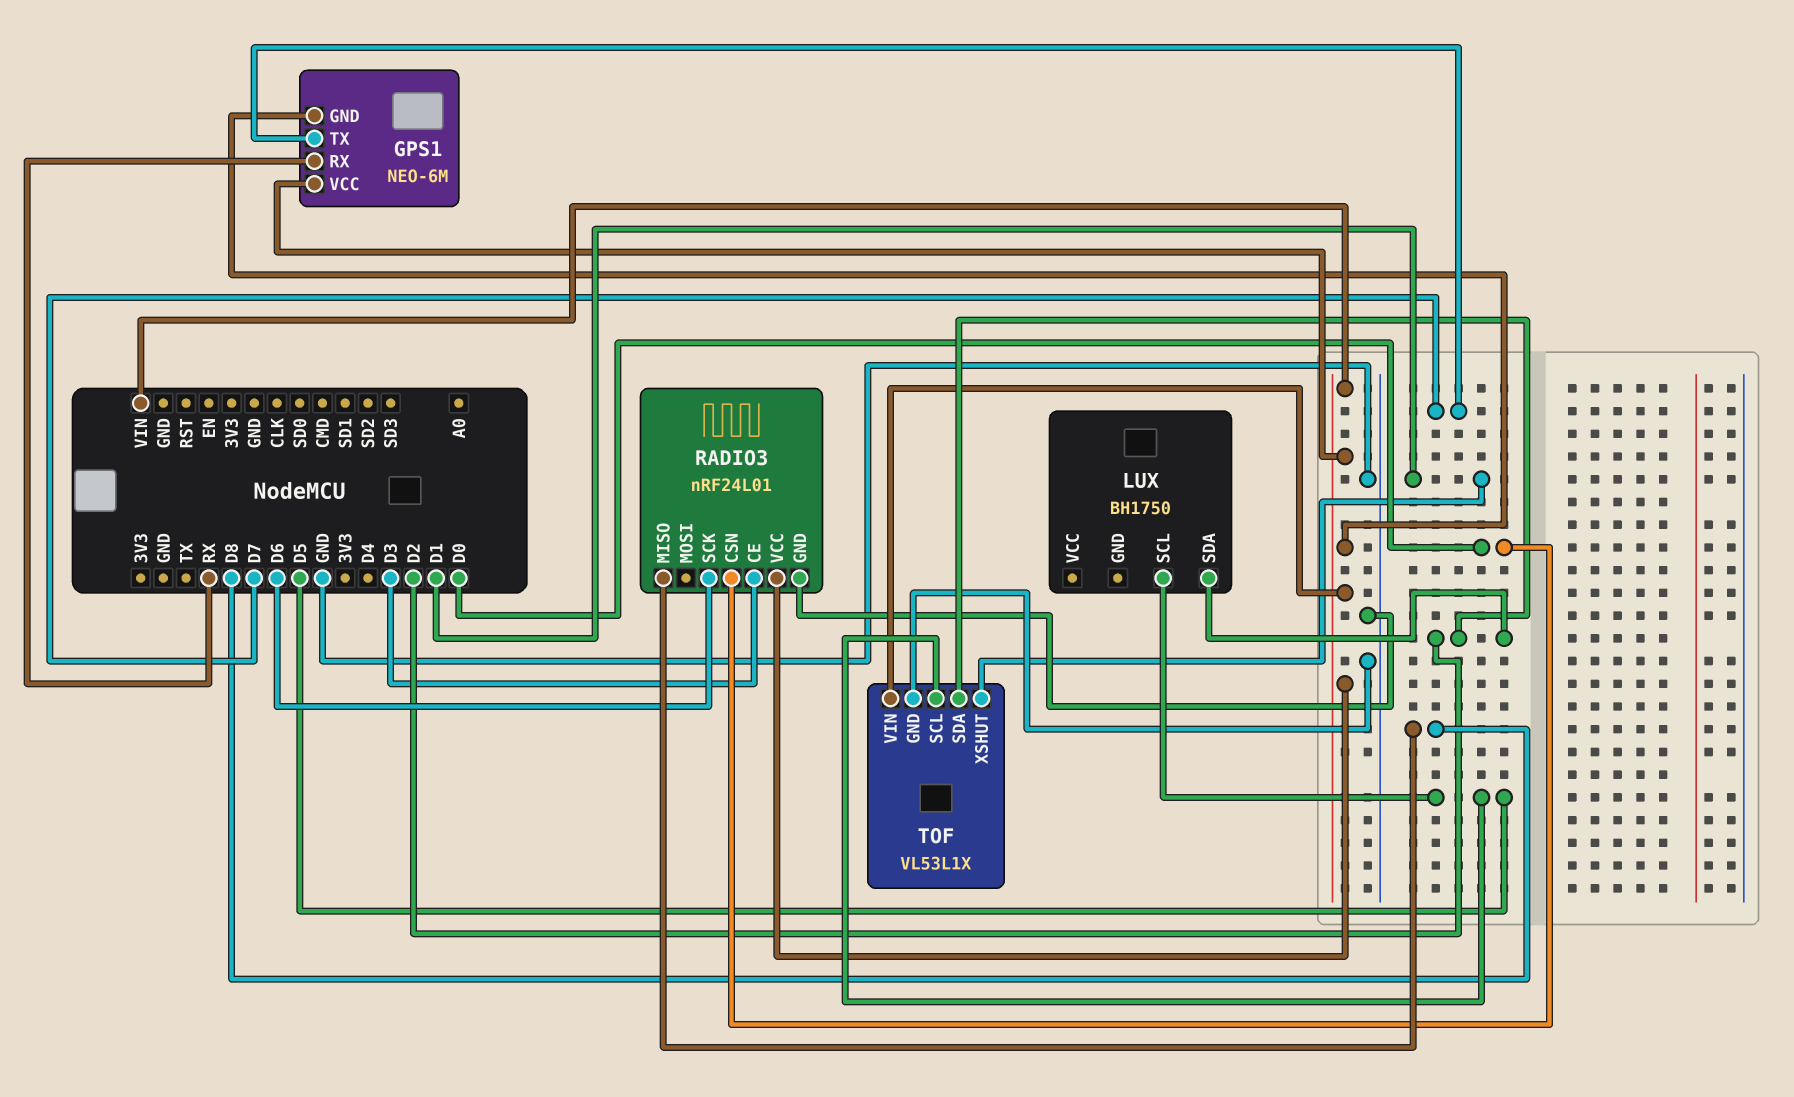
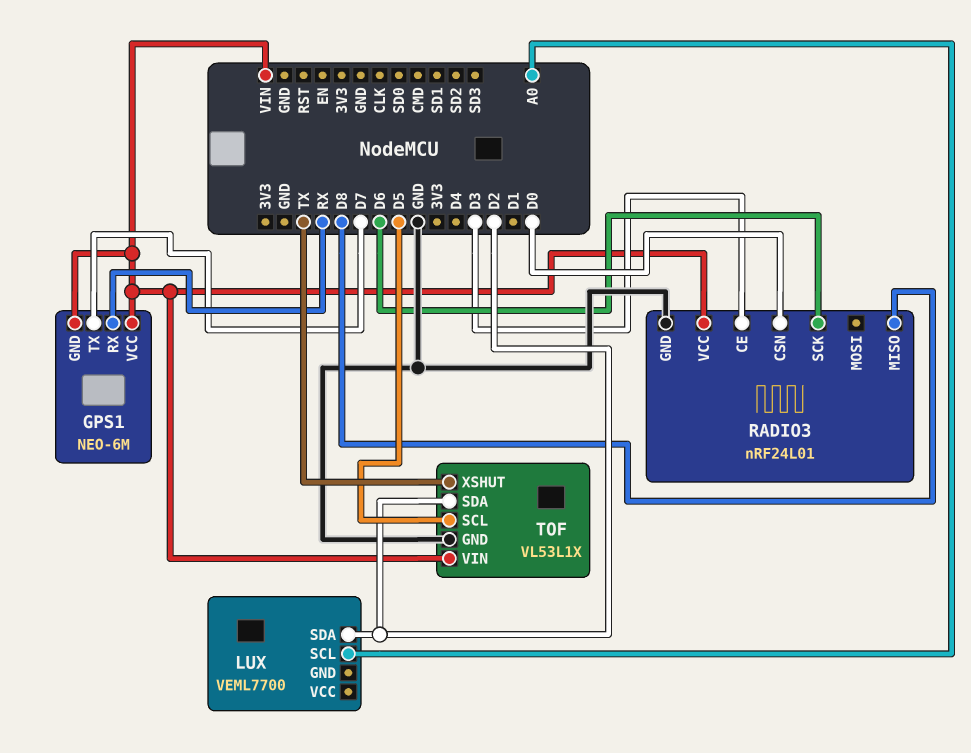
LUX: BH1750 -> VEML7700
LUX pin SCL: D5 -> A0
TOF pin XSHUT: D1 -> TX

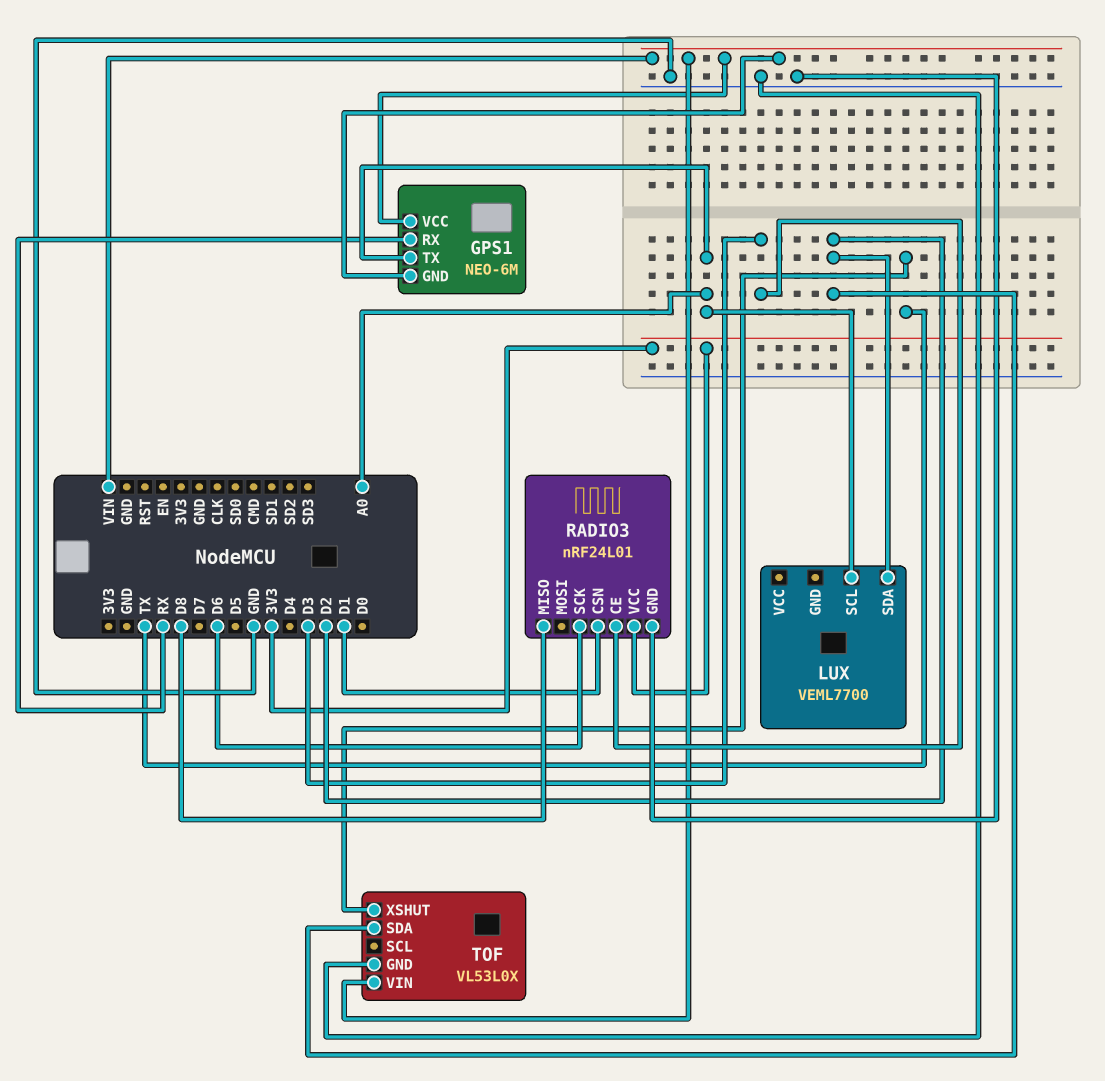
GPS1 pin TX: D7 -> A0
RADIO3 pin CSN: D0 -> D1
RADIO3 pin VCC: VIN -> 3V3
TOF: VL53L1X -> VL53L0X
TOF pin SCL: D5 -> none

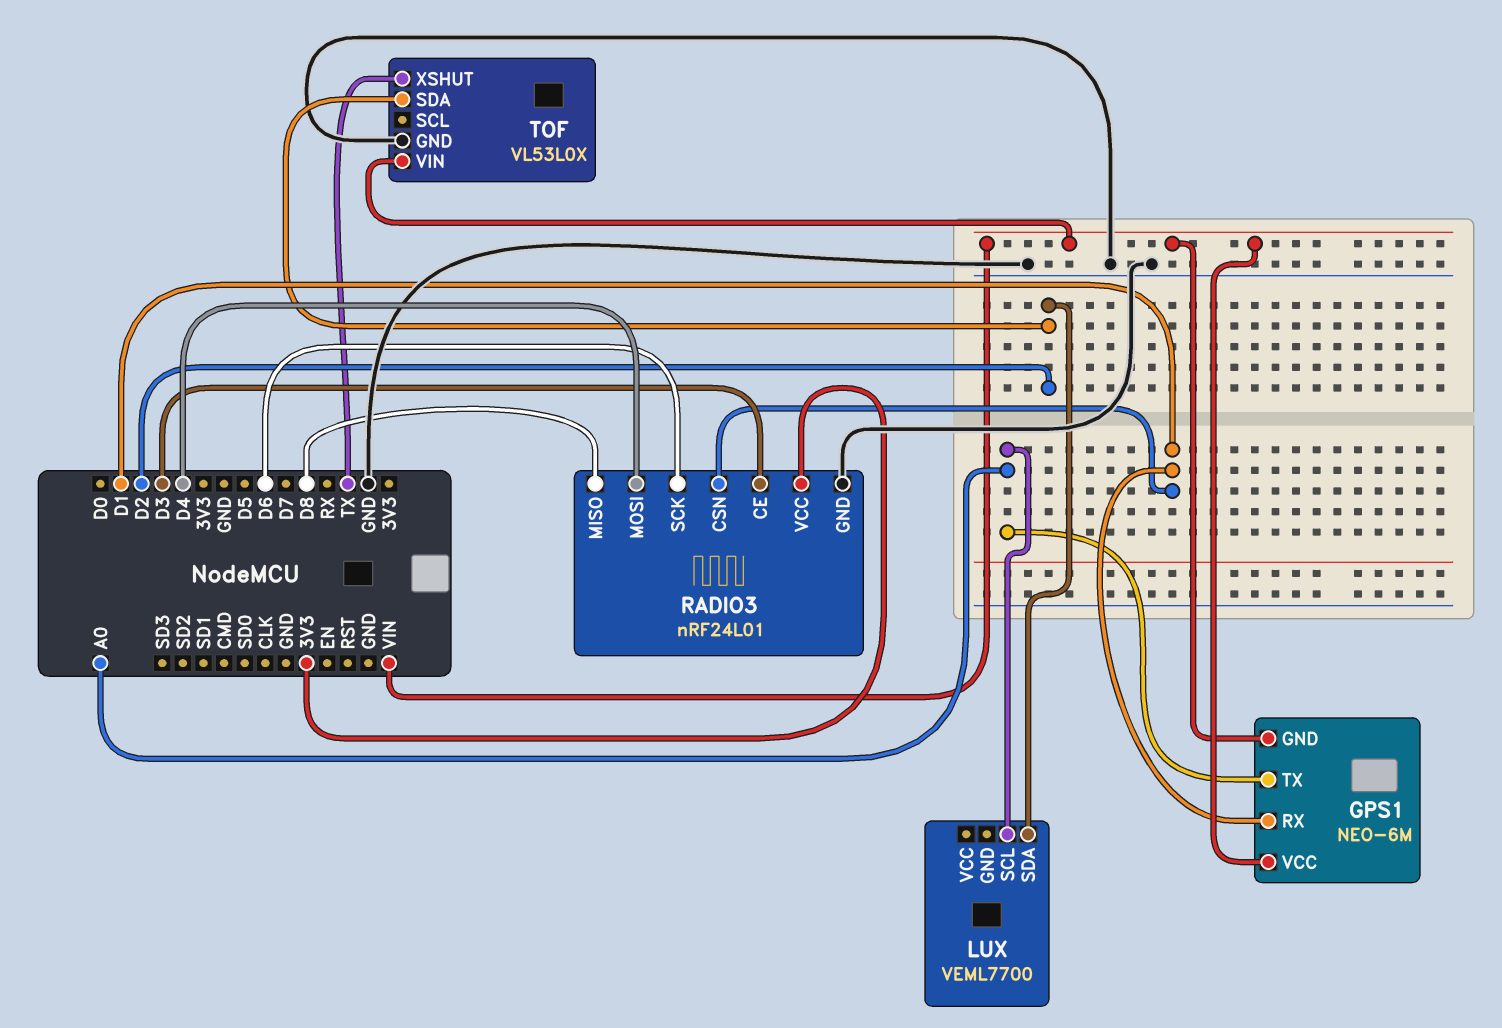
GPS1 pin RX: RX -> D1
RADIO3 pin MOSI: none -> D4

